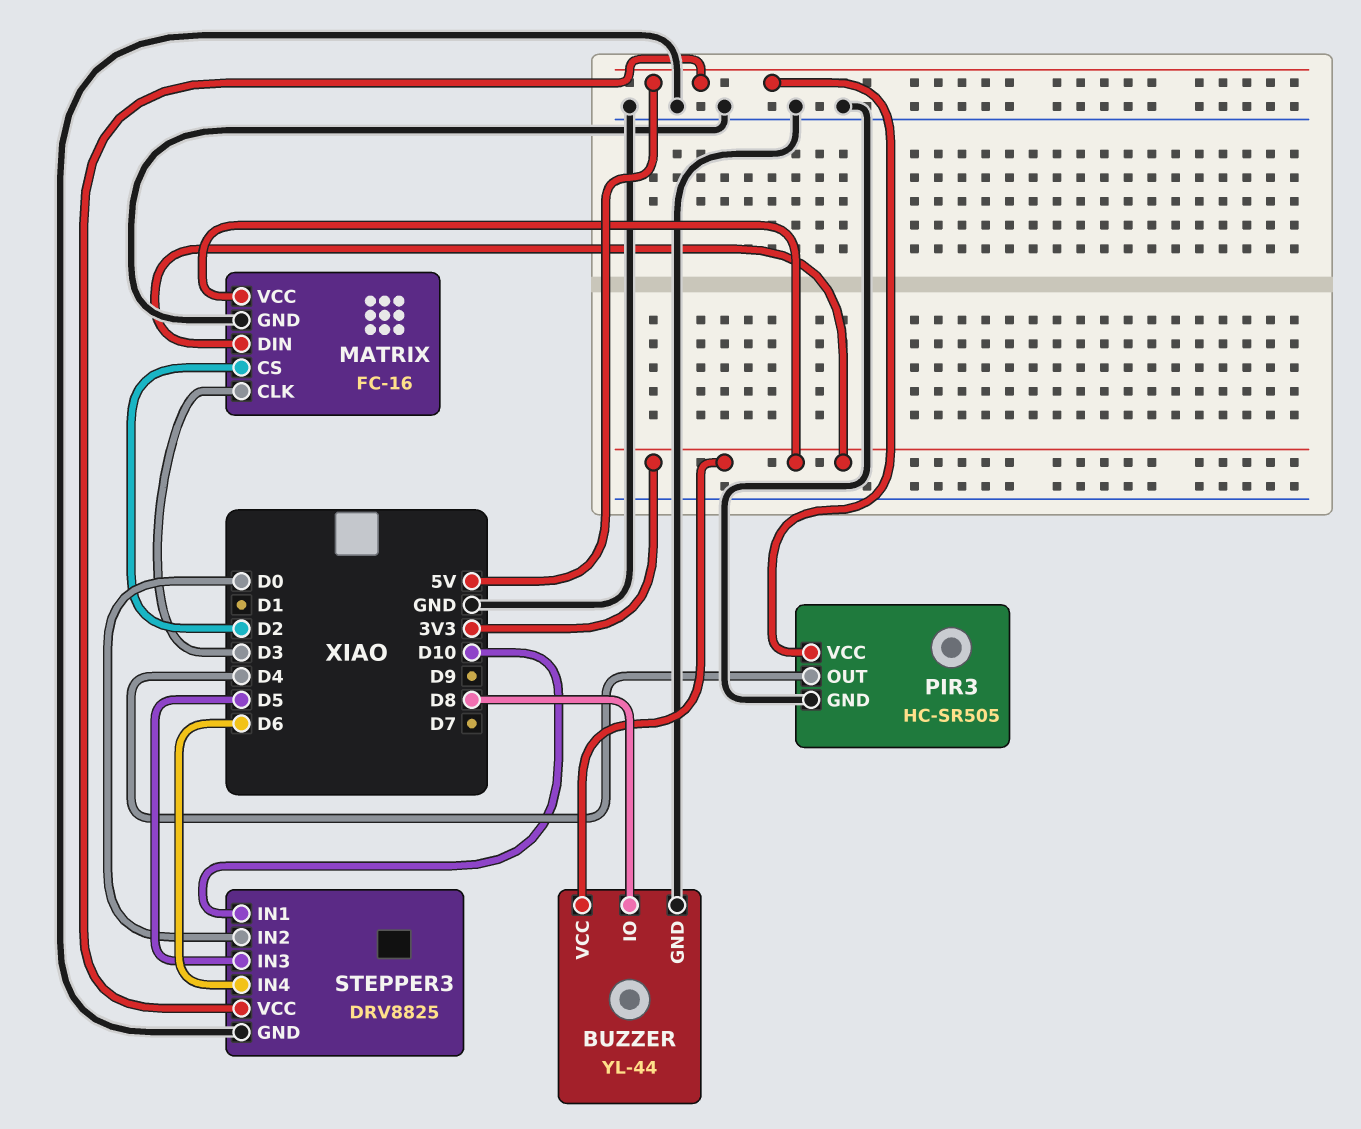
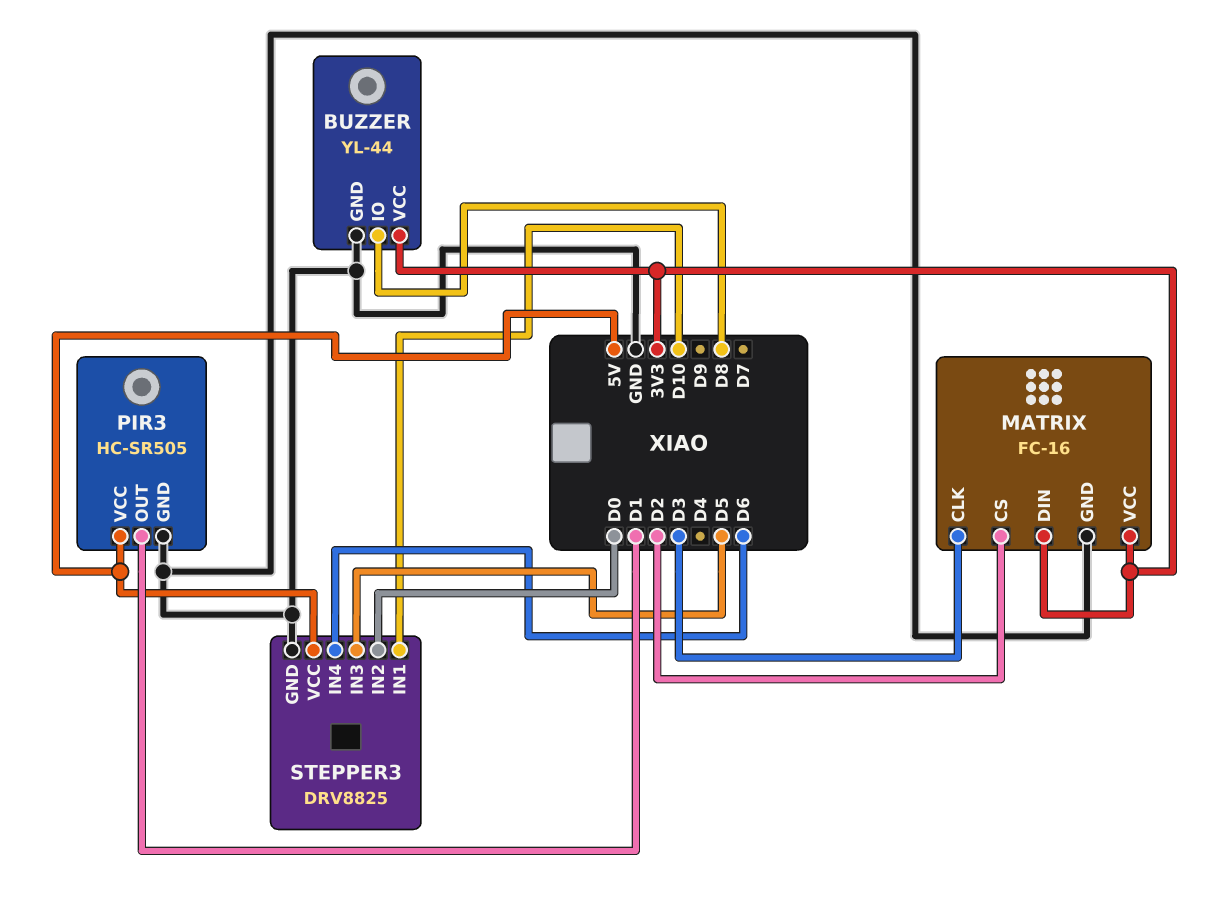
PIR3 pin OUT: D4 -> D1

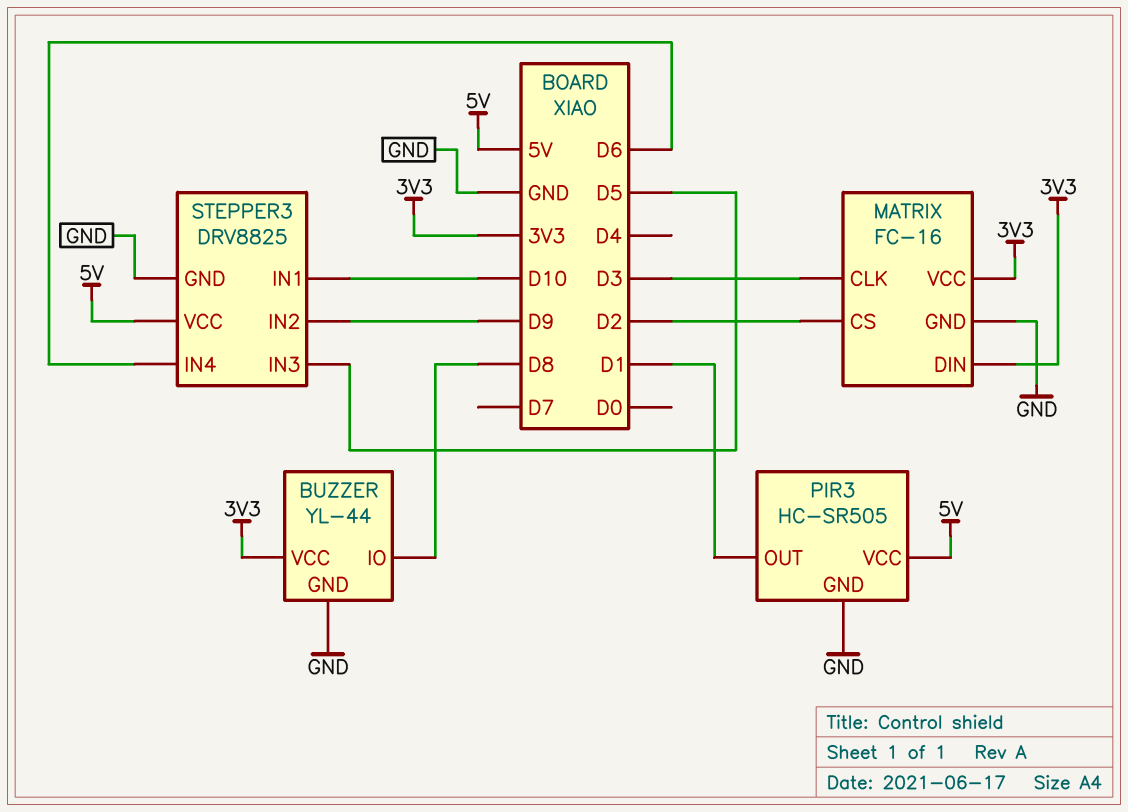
STEPPER3 pin IN2: D0 -> D9

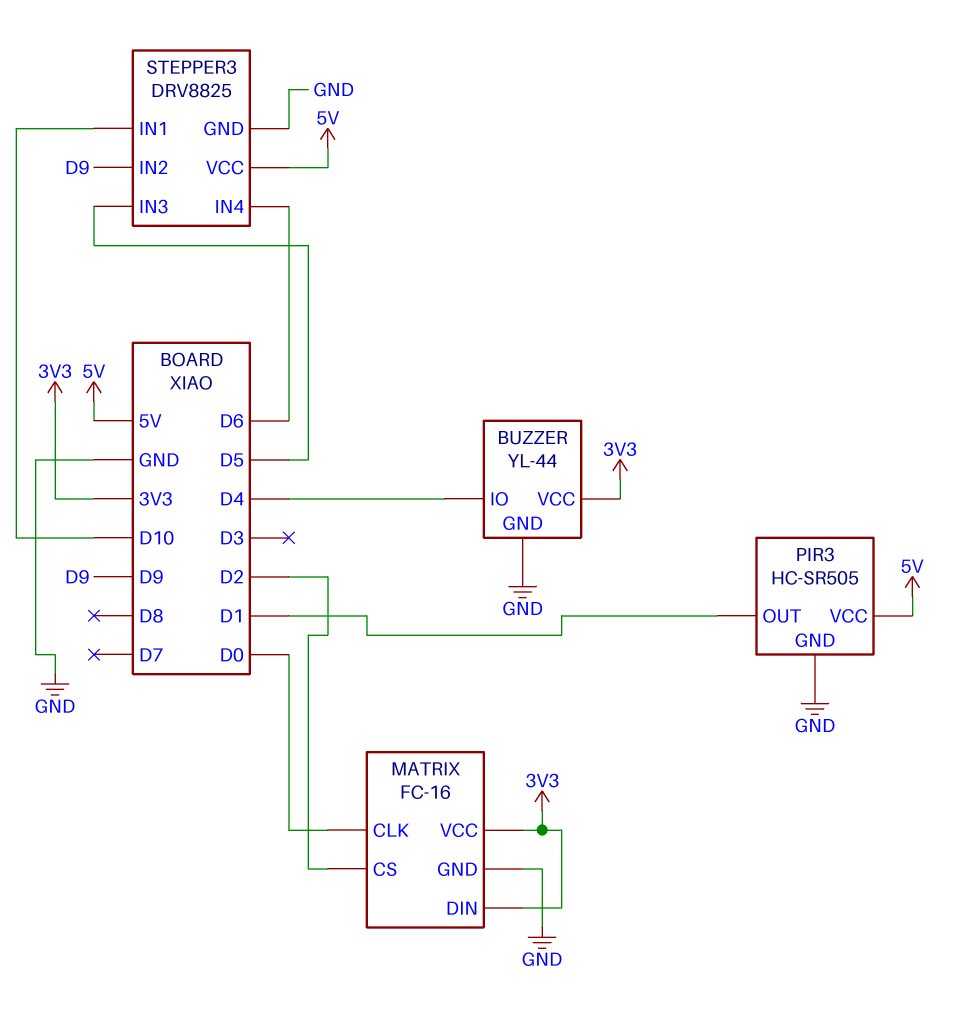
BUZZER pin IO: D8 -> D4
MATRIX pin CLK: D3 -> D0

